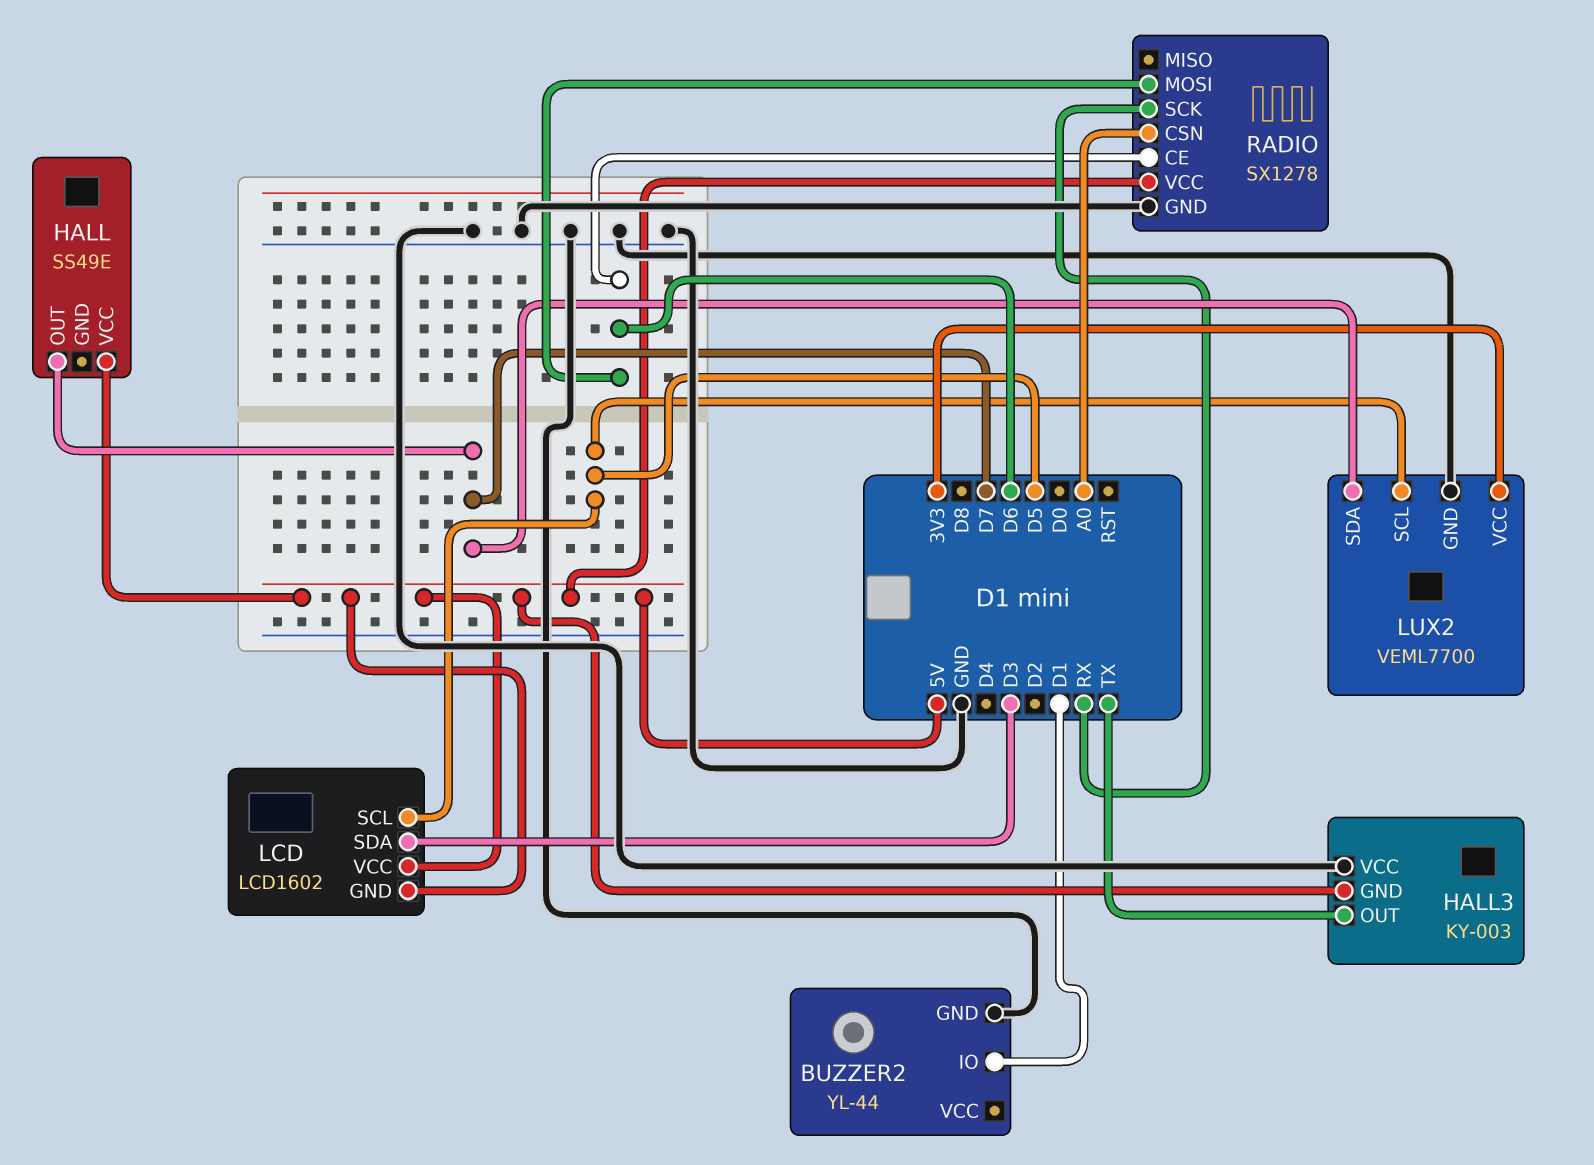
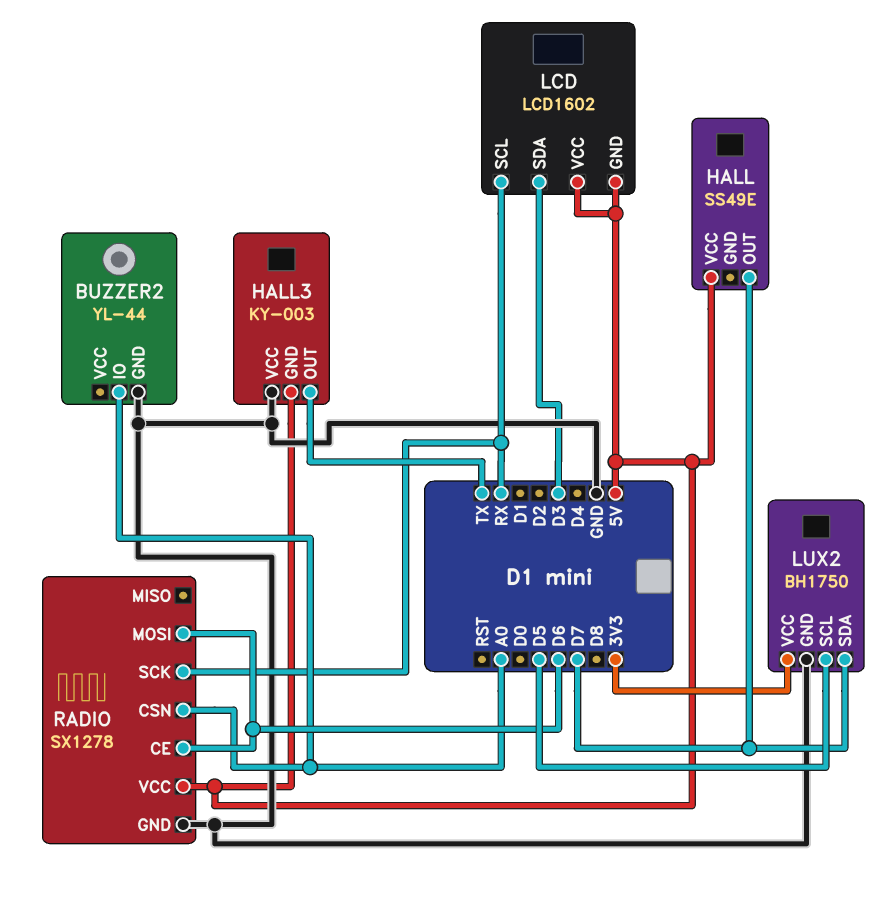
BUZZER2 pin IO: D1 -> A0
LCD pin SCL: D5 -> RX
LUX2: VEML7700 -> BH1750

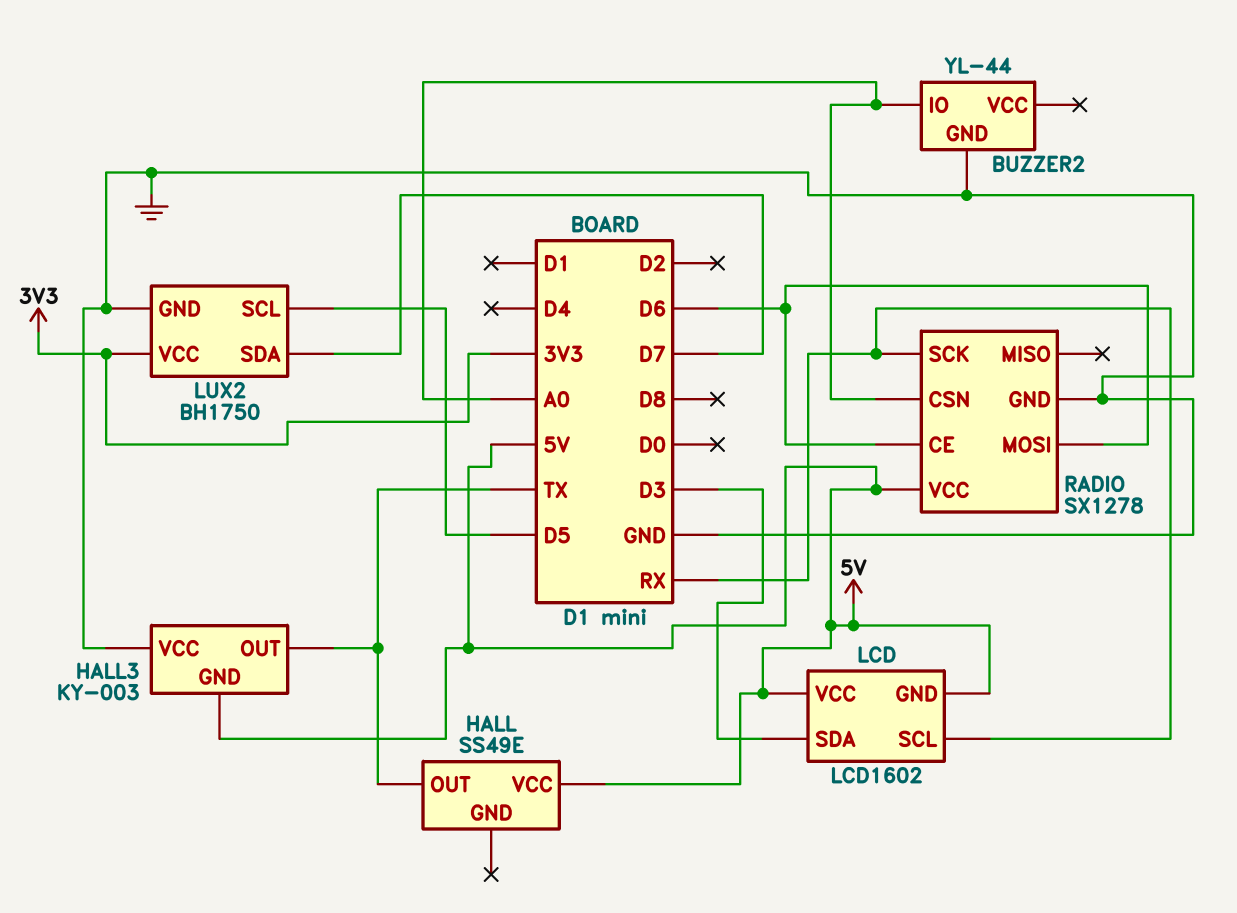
HALL pin OUT: D7 -> TX

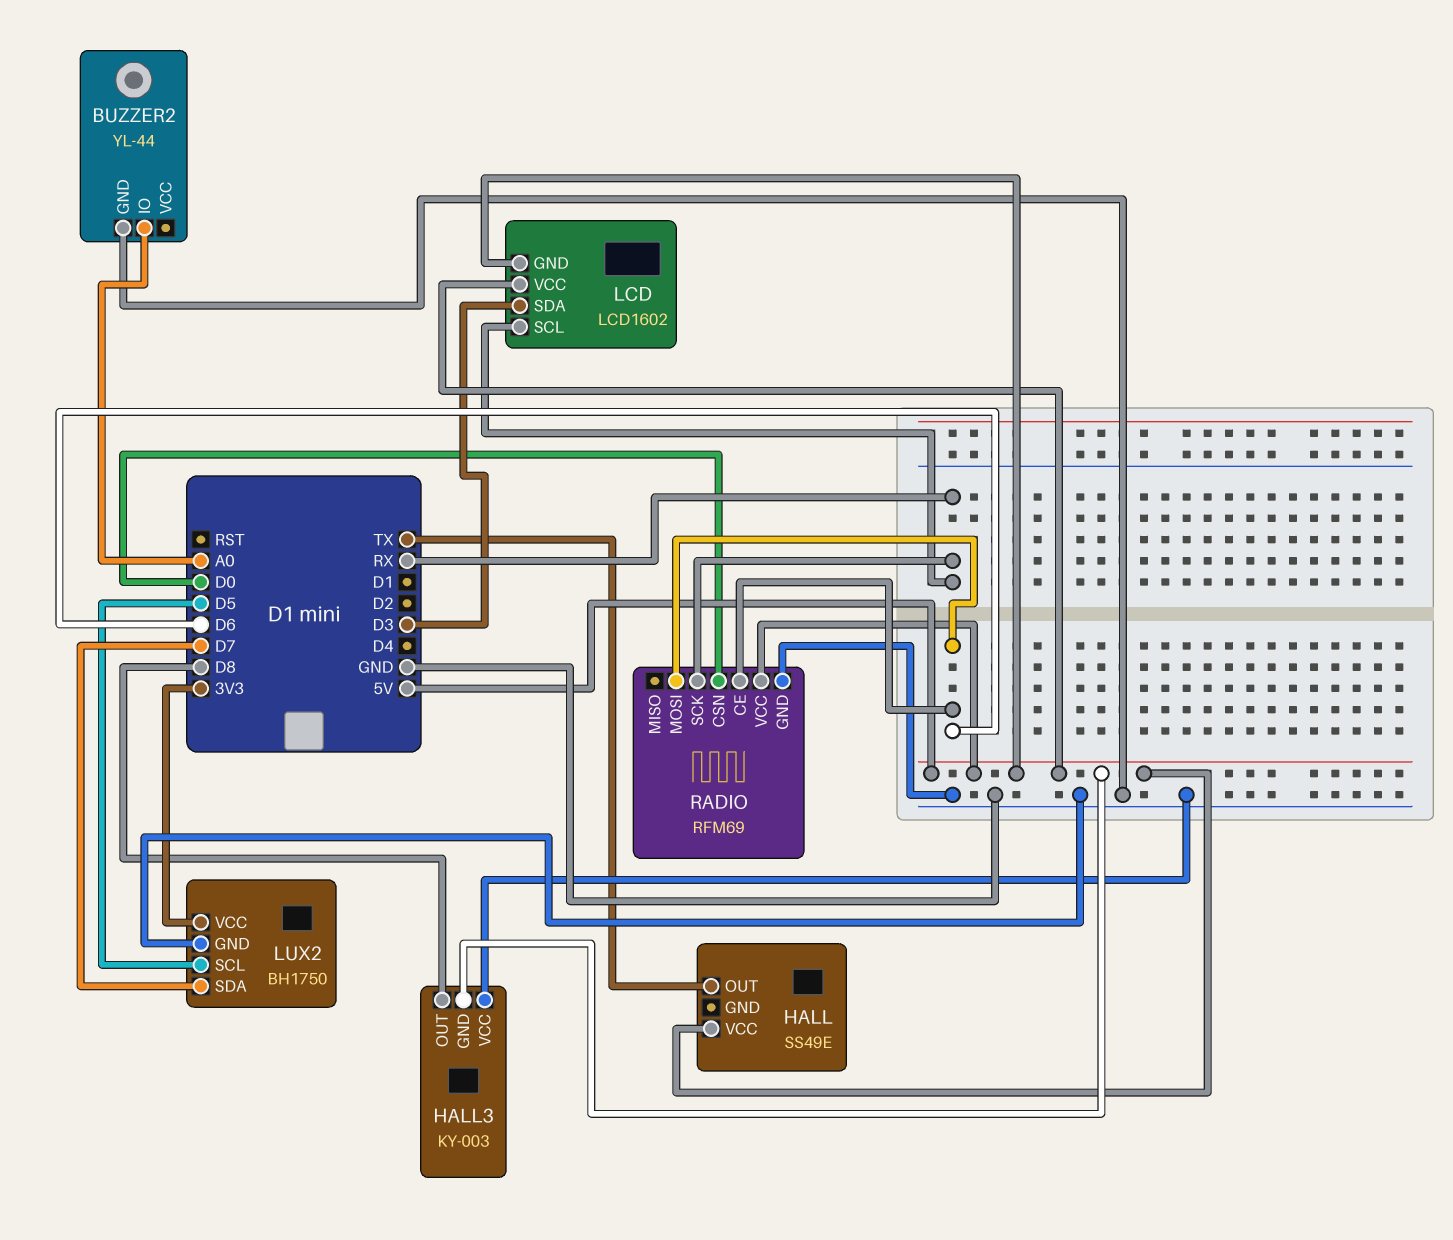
HALL3 pin OUT: TX -> D8
RADIO: SX1278 -> RFM69
RADIO pin CSN: A0 -> D0

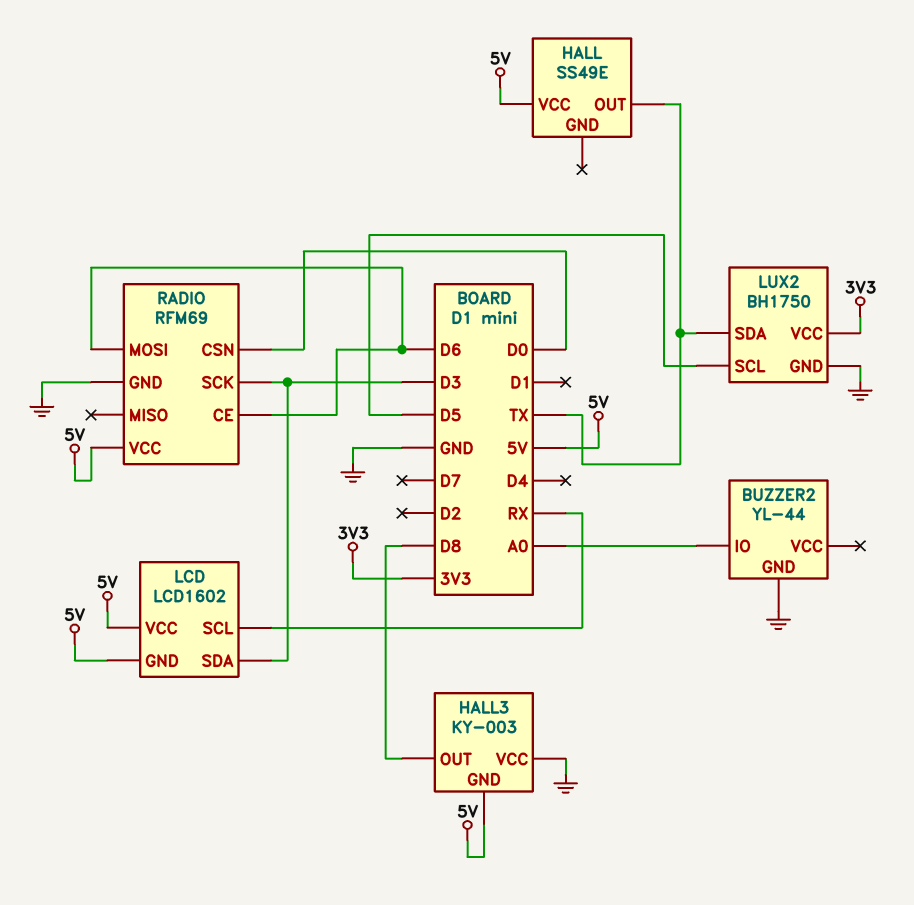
LUX2 pin SDA: D7 -> TX
RADIO pin SCK: RX -> D3

